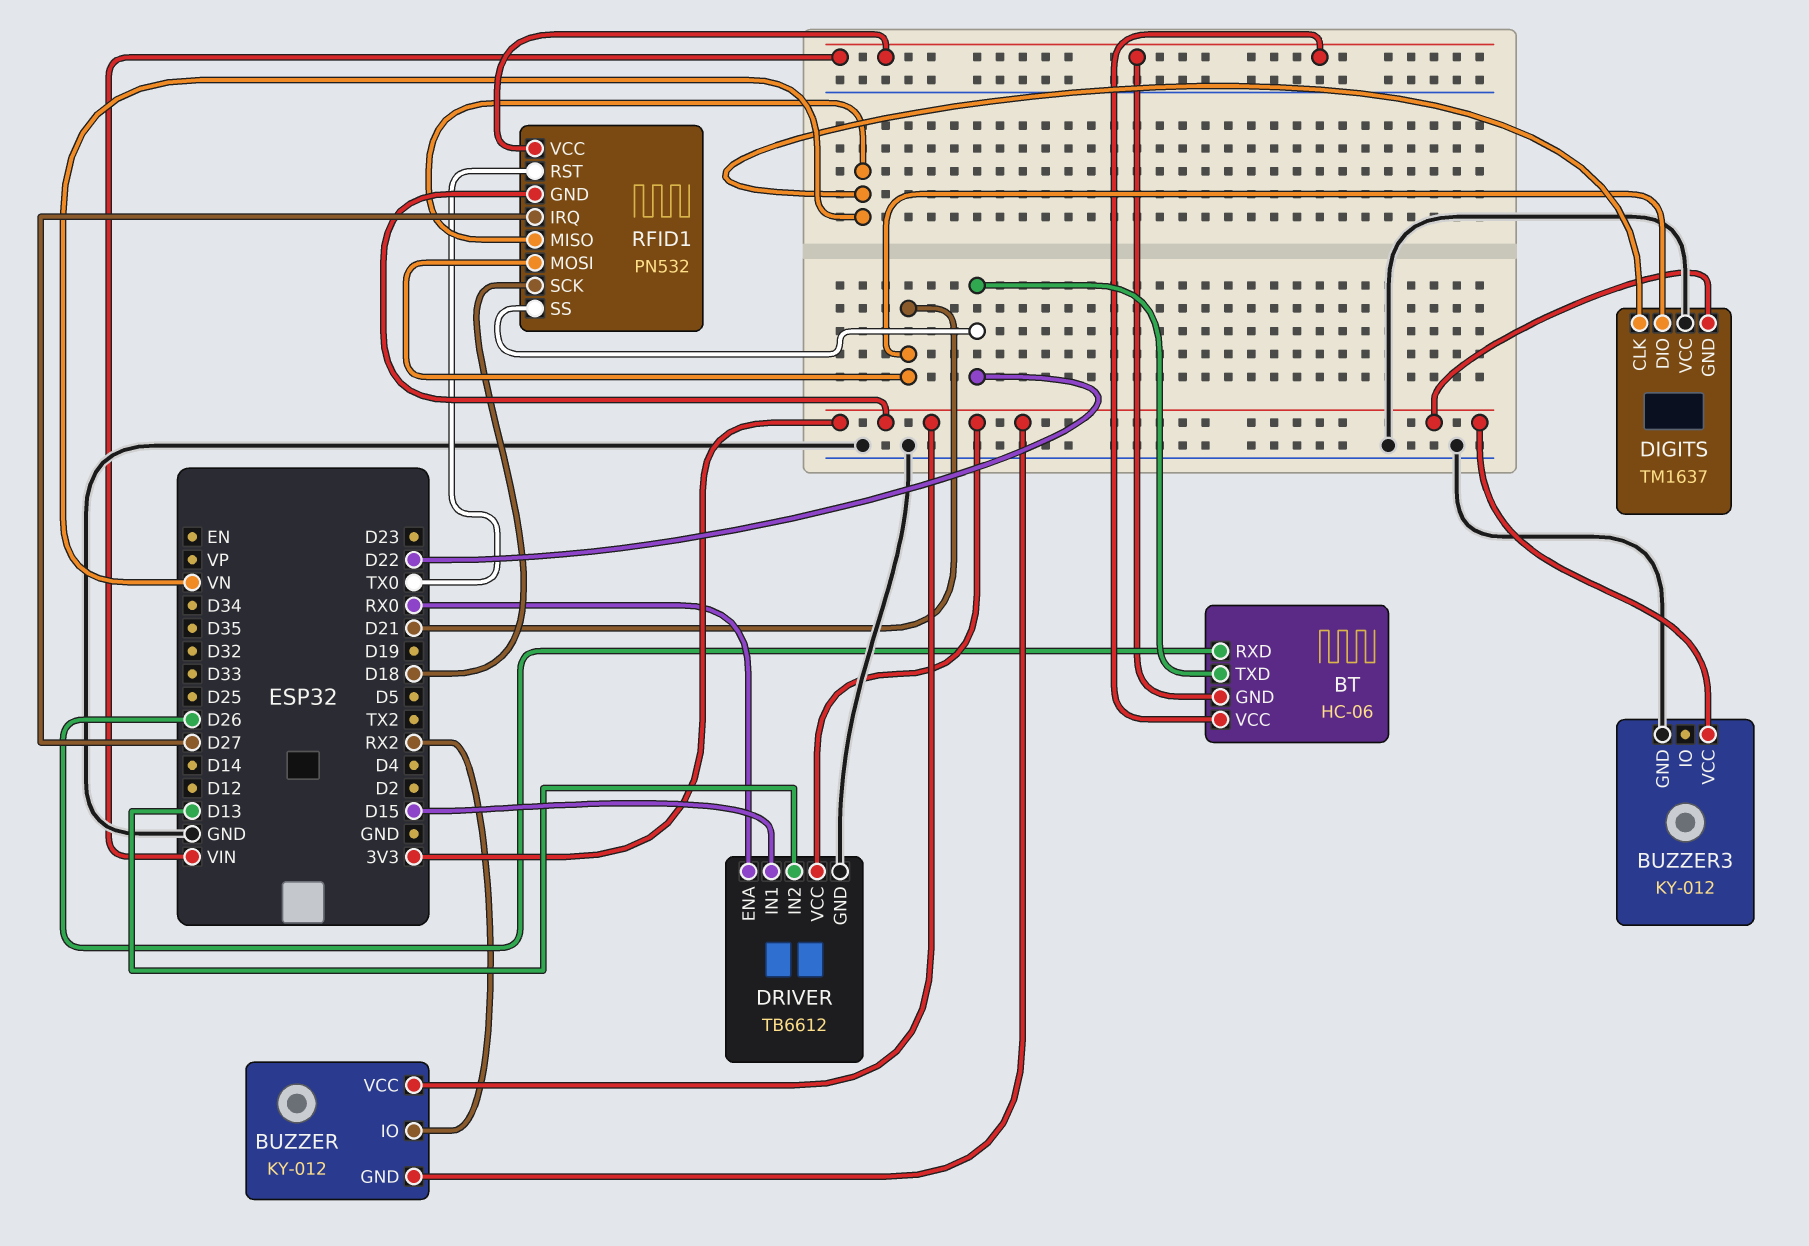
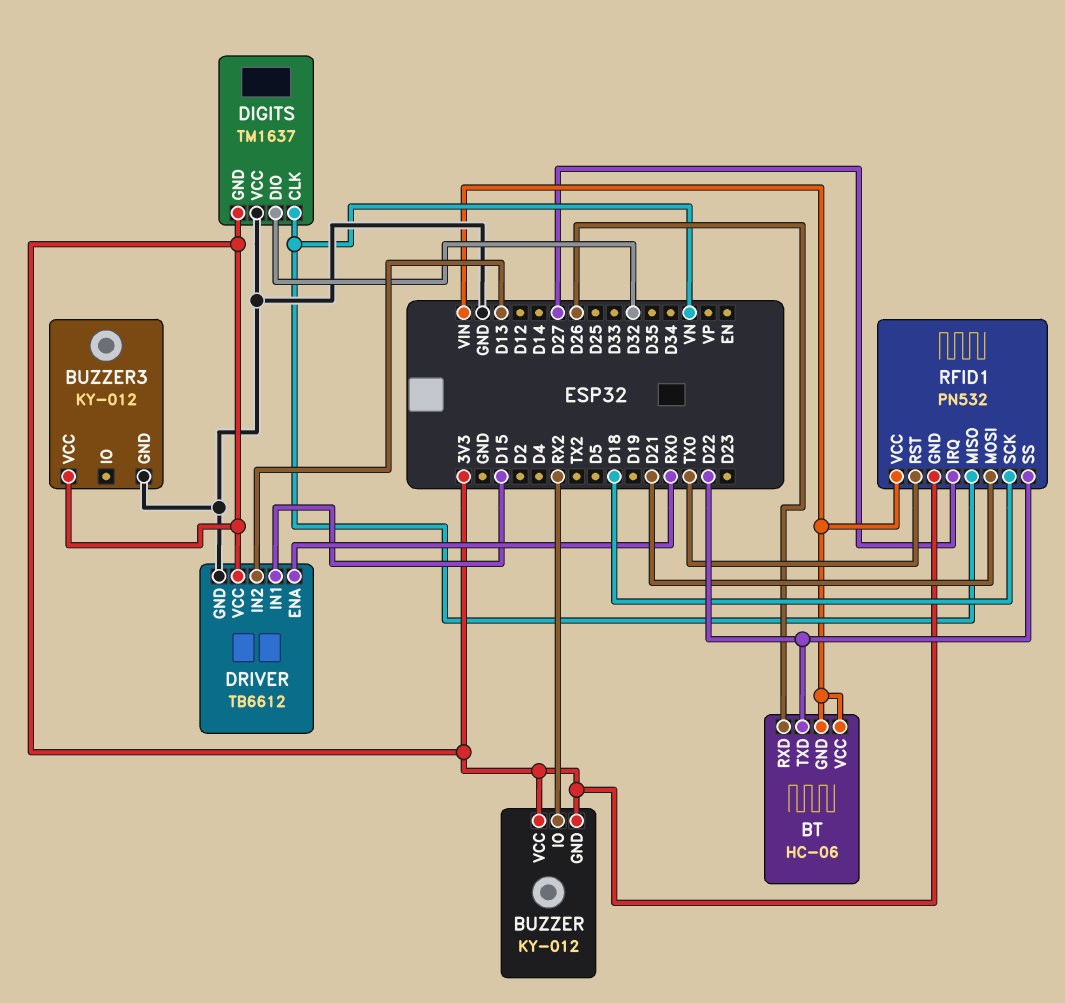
DIGITS pin DIO: D21 -> D32

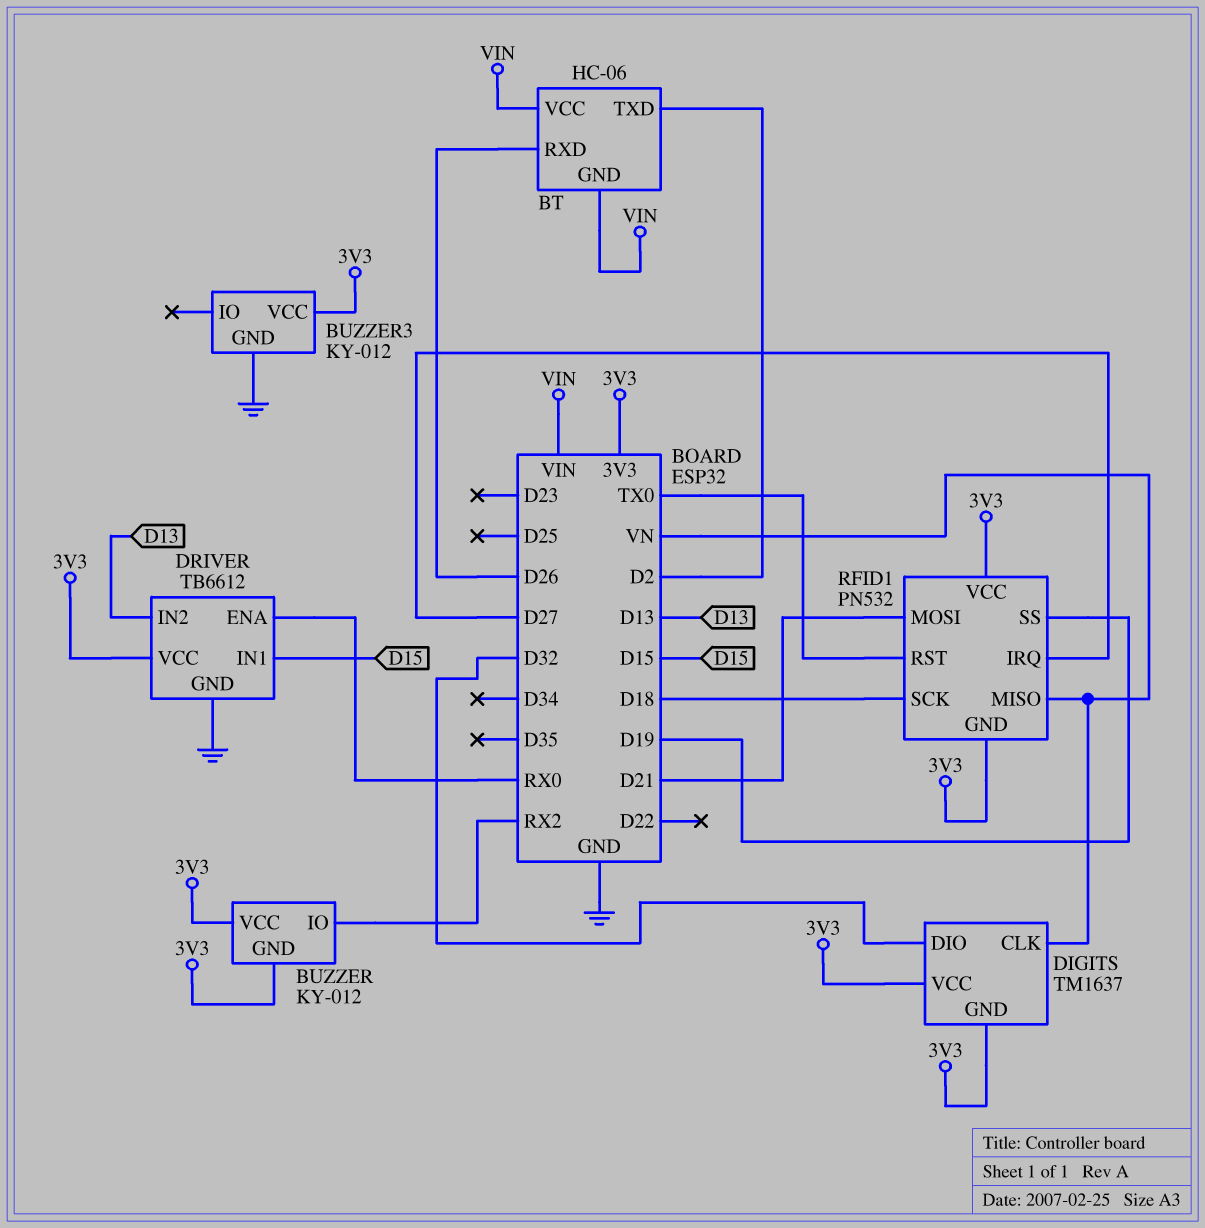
BT pin TXD: D22 -> D2
DIGITS pin VCC: GND -> 3V3
RFID1 pin SS: D22 -> D19
RFID1 pin VCC: VIN -> 3V3

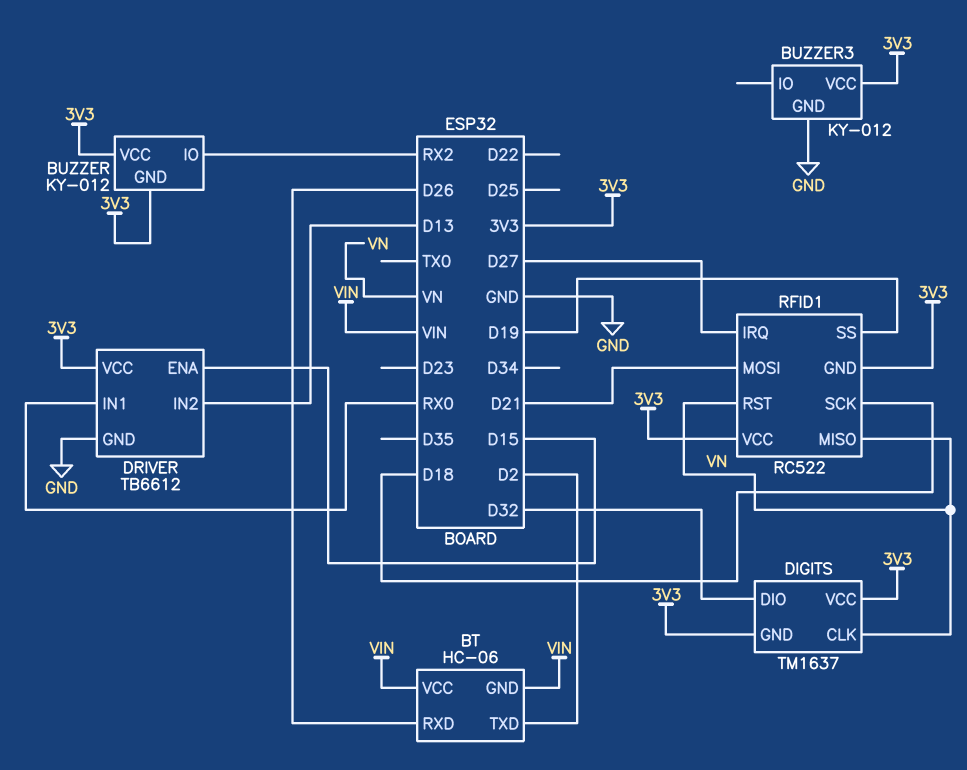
DRIVER pin ENA: RX0 -> D15
DRIVER pin IN1: D15 -> RX0
RFID1: PN532 -> RC522
RFID1 pin RST: TX0 -> VN

